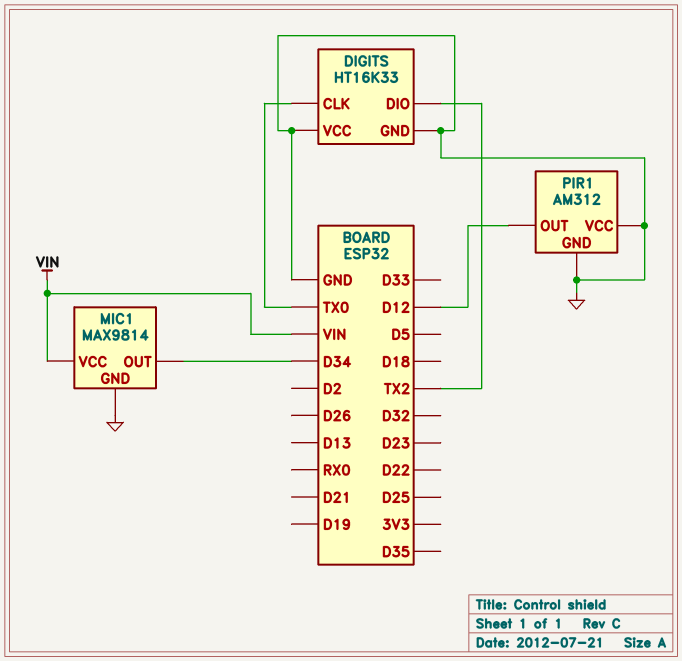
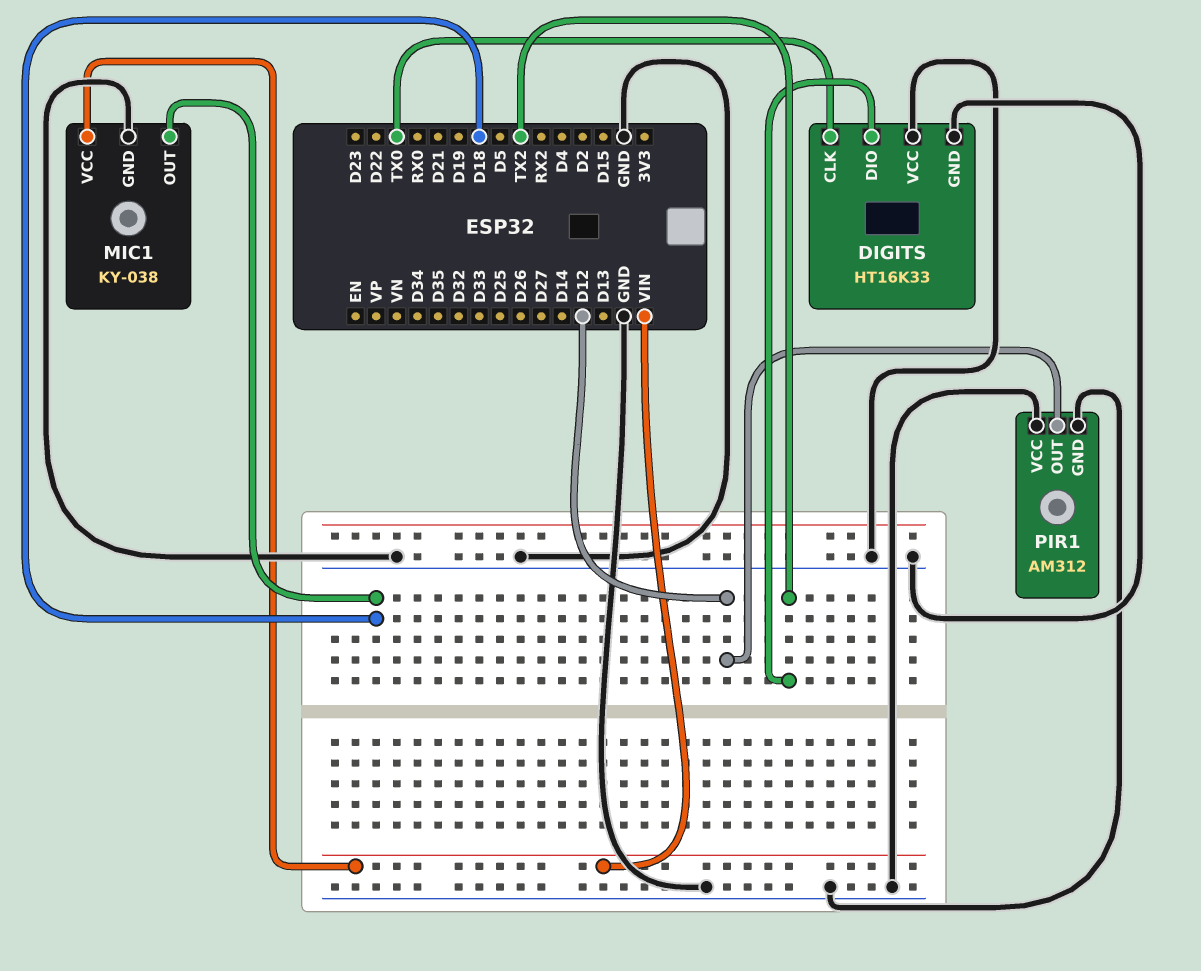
MIC1: MAX9814 -> KY-038
MIC1 pin OUT: D34 -> D18

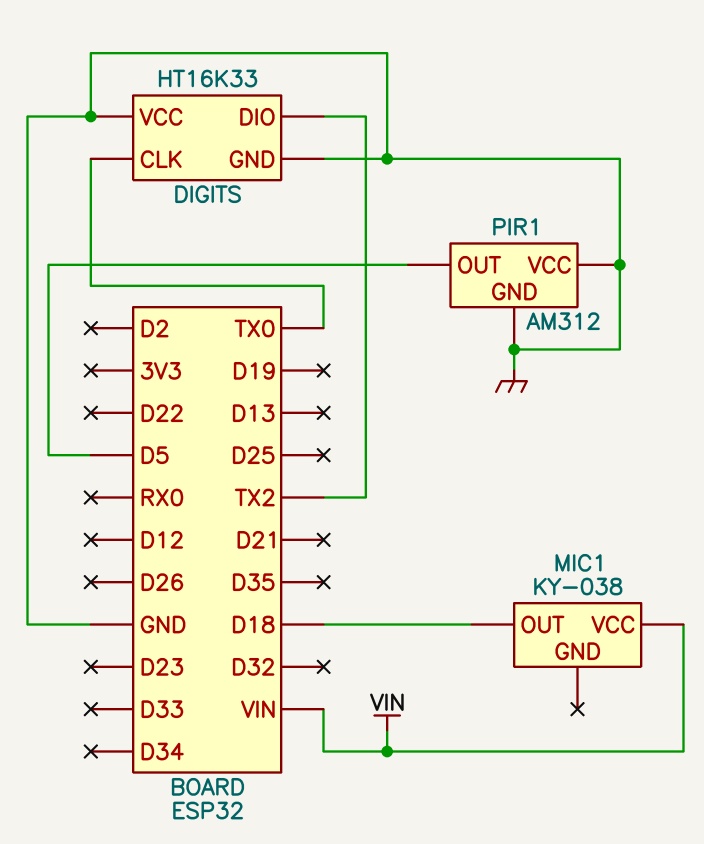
MIC1 pin GND: GND -> none
PIR1 pin OUT: D12 -> D5

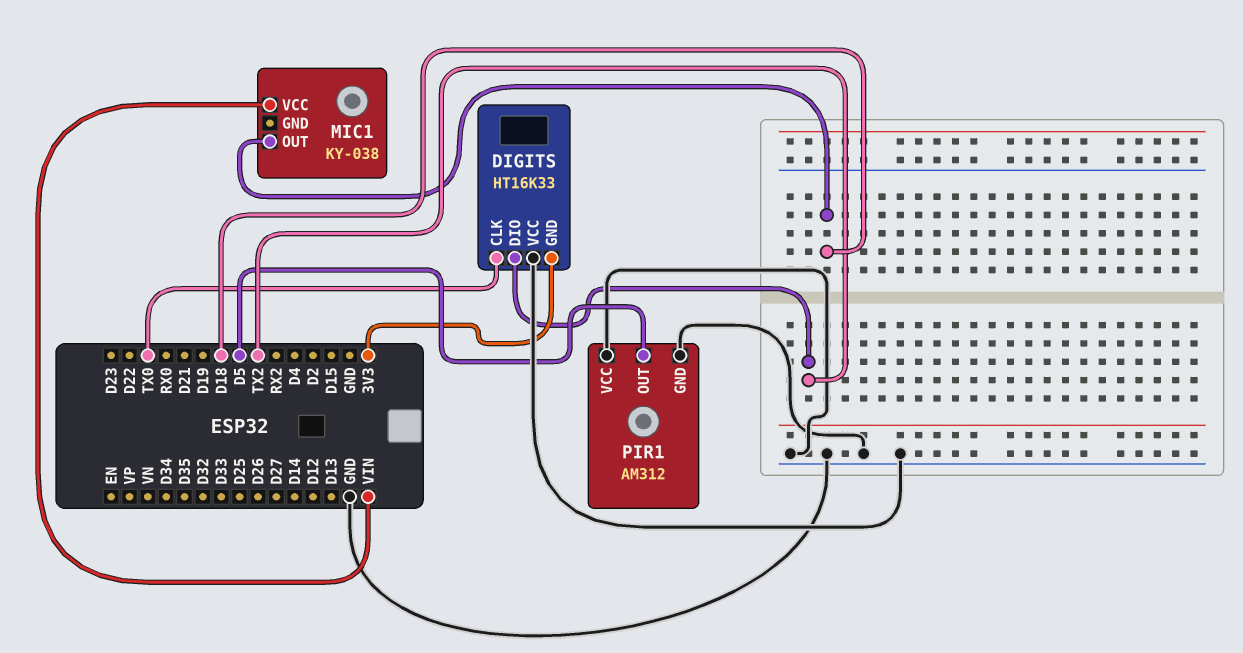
DIGITS pin GND: GND -> 3V3

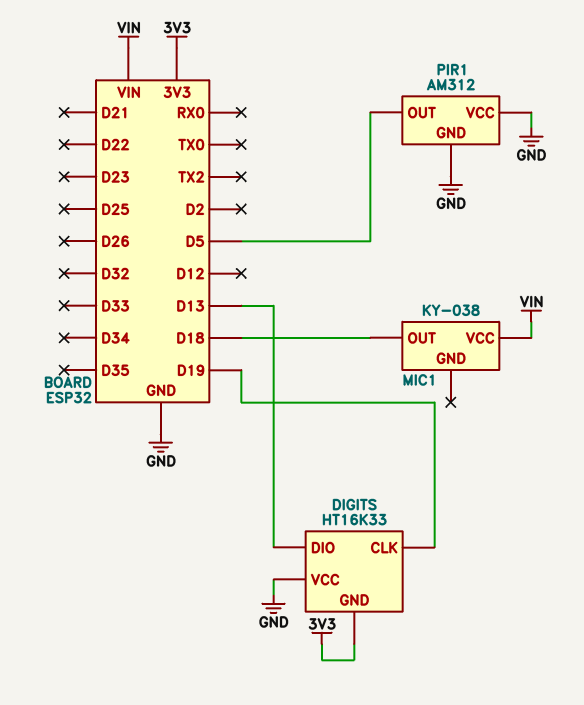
DIGITS pin CLK: TX0 -> D19
DIGITS pin DIO: TX2 -> D13

